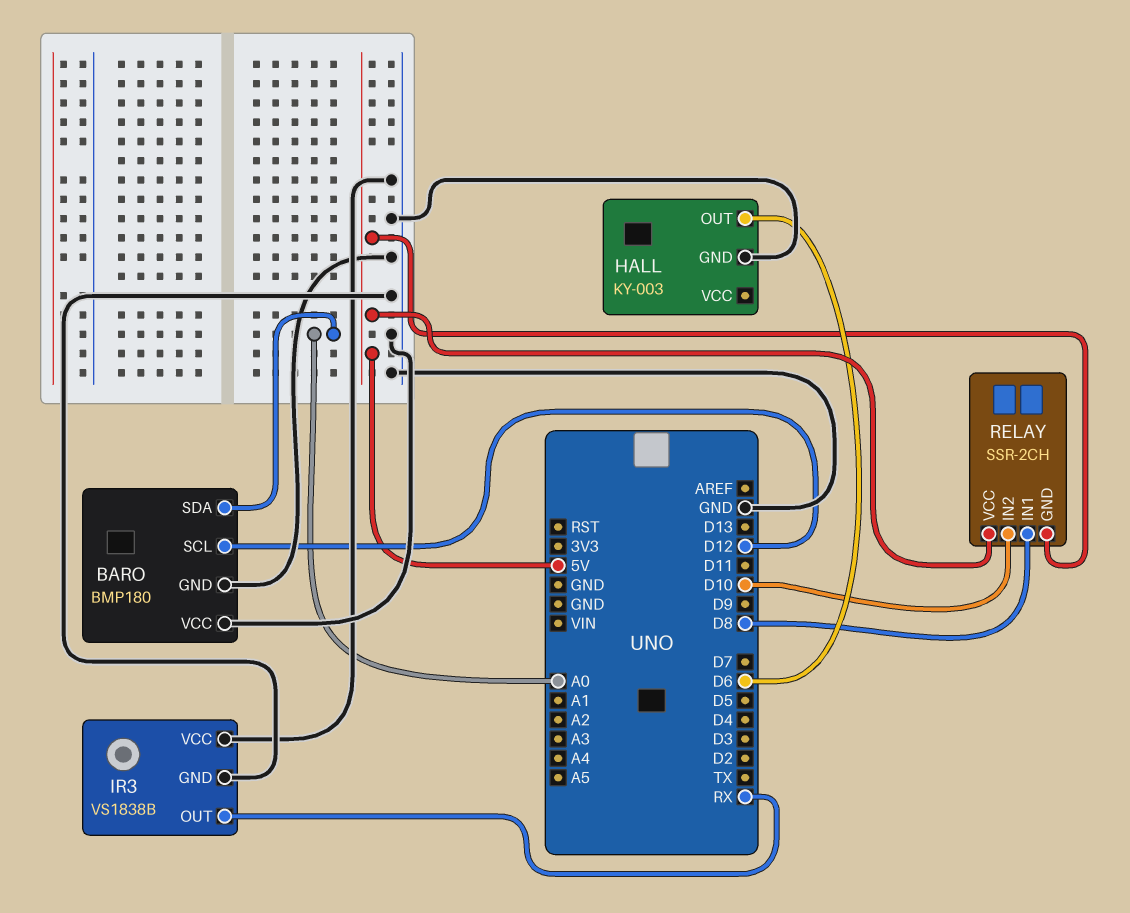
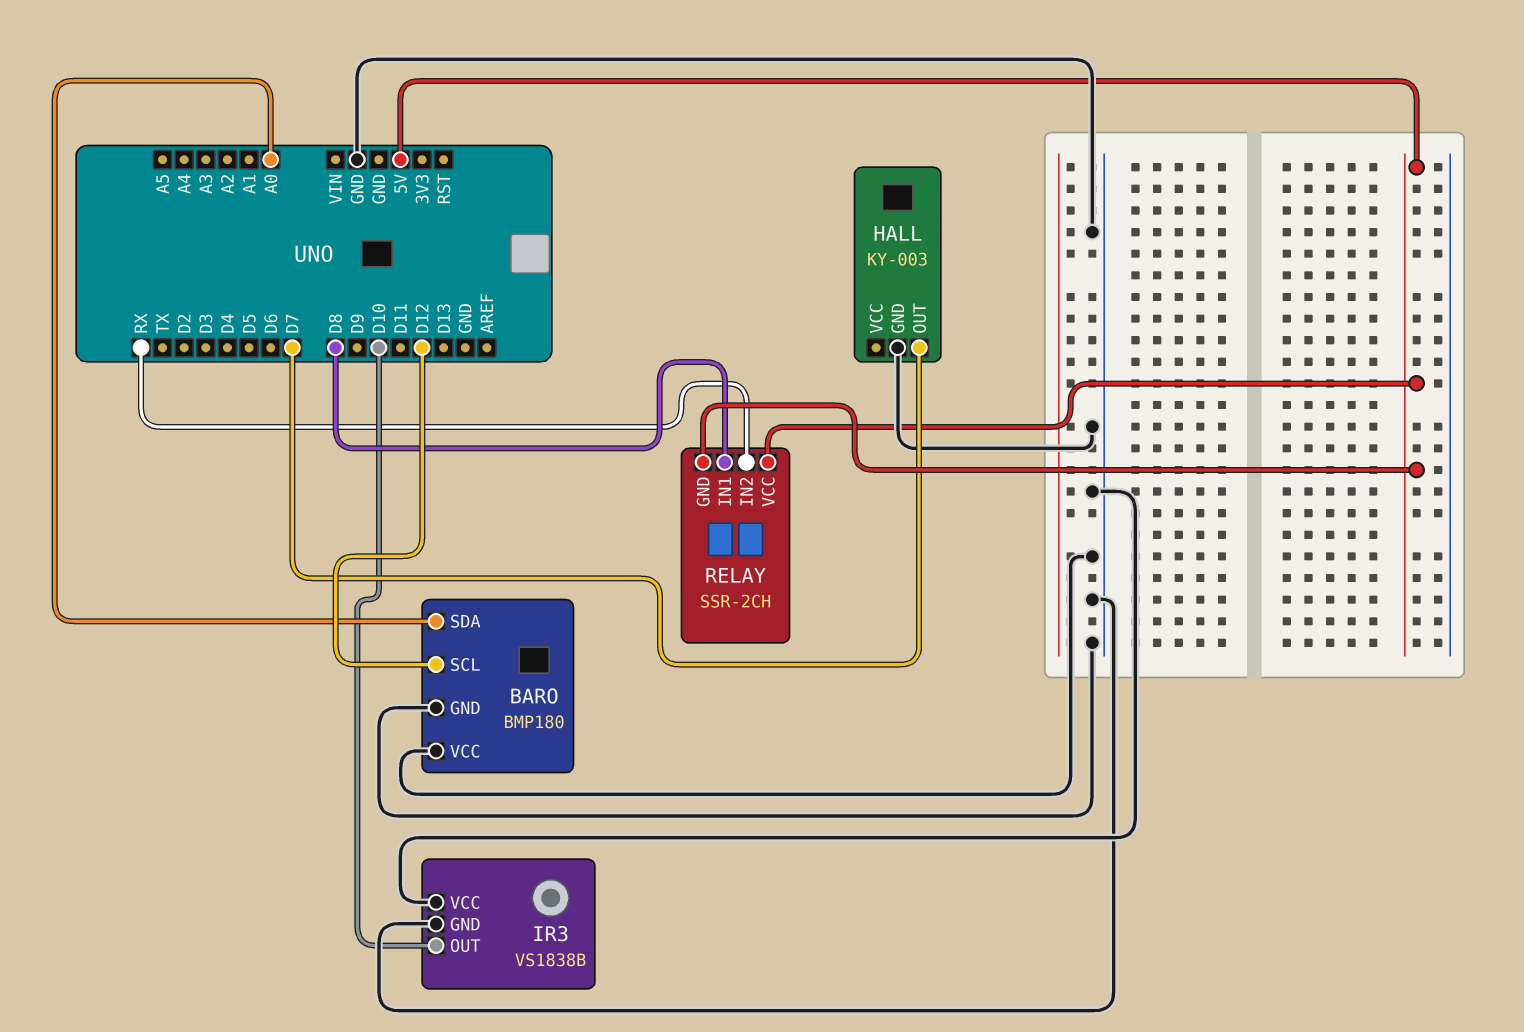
HALL pin OUT: D6 -> D7
IR3 pin OUT: RX -> D10
RELAY pin IN2: D10 -> RX

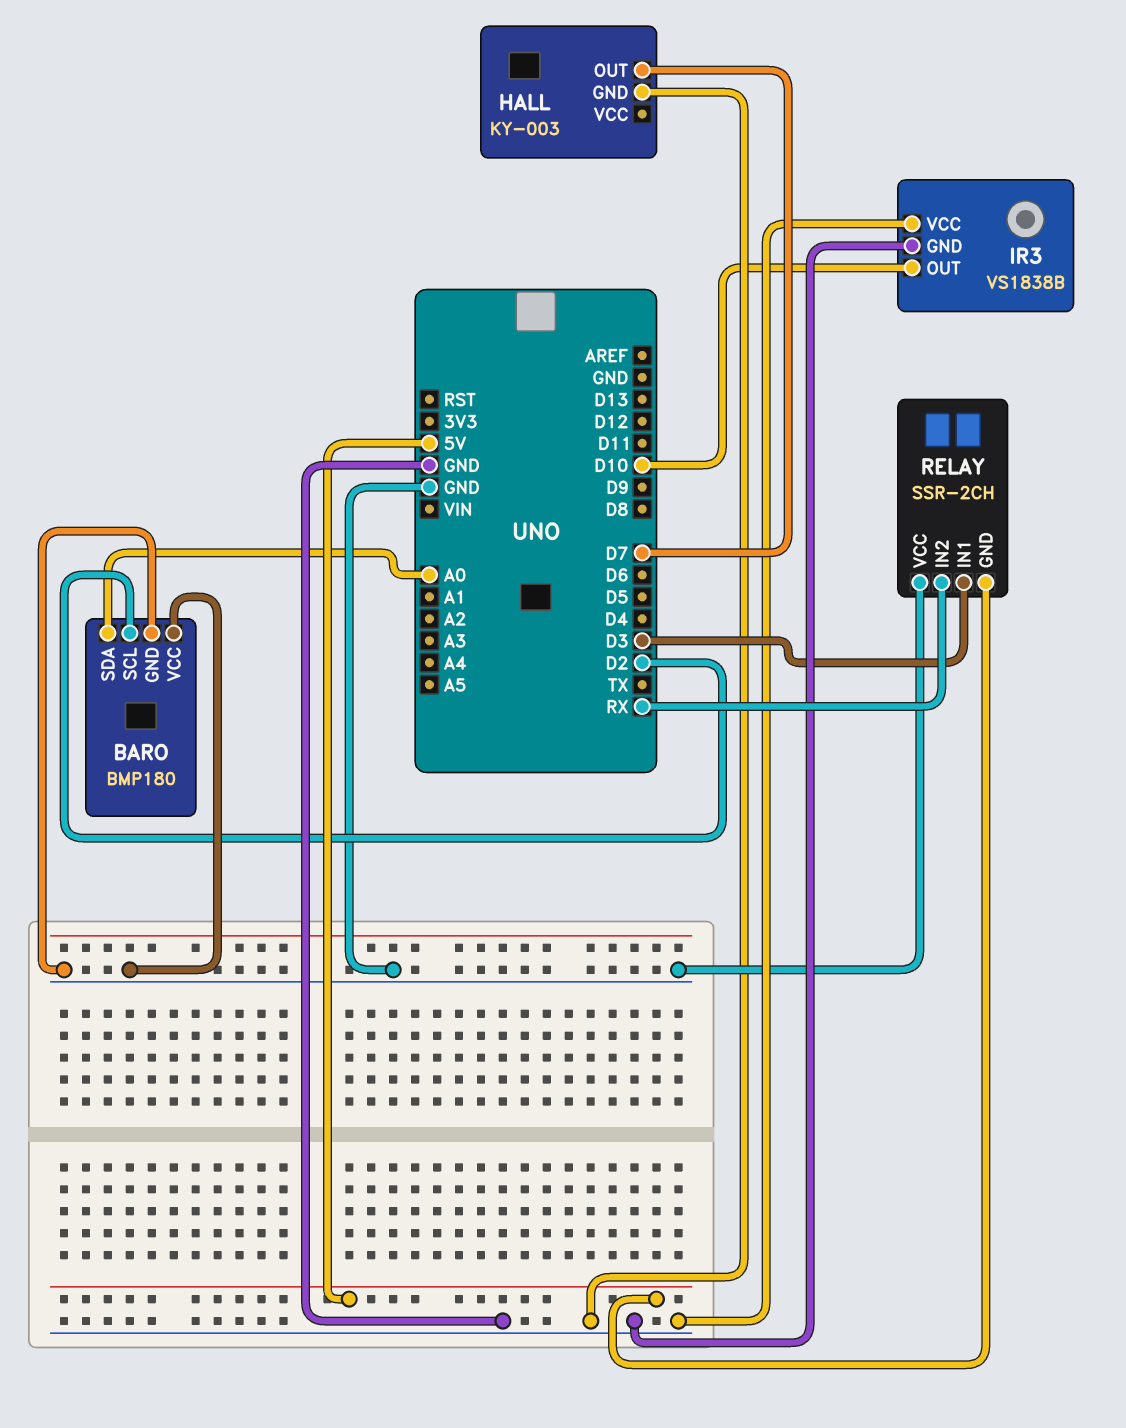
BARO pin SCL: D12 -> D2
RELAY pin IN1: D8 -> D3
RELAY pin VCC: 5V -> GND

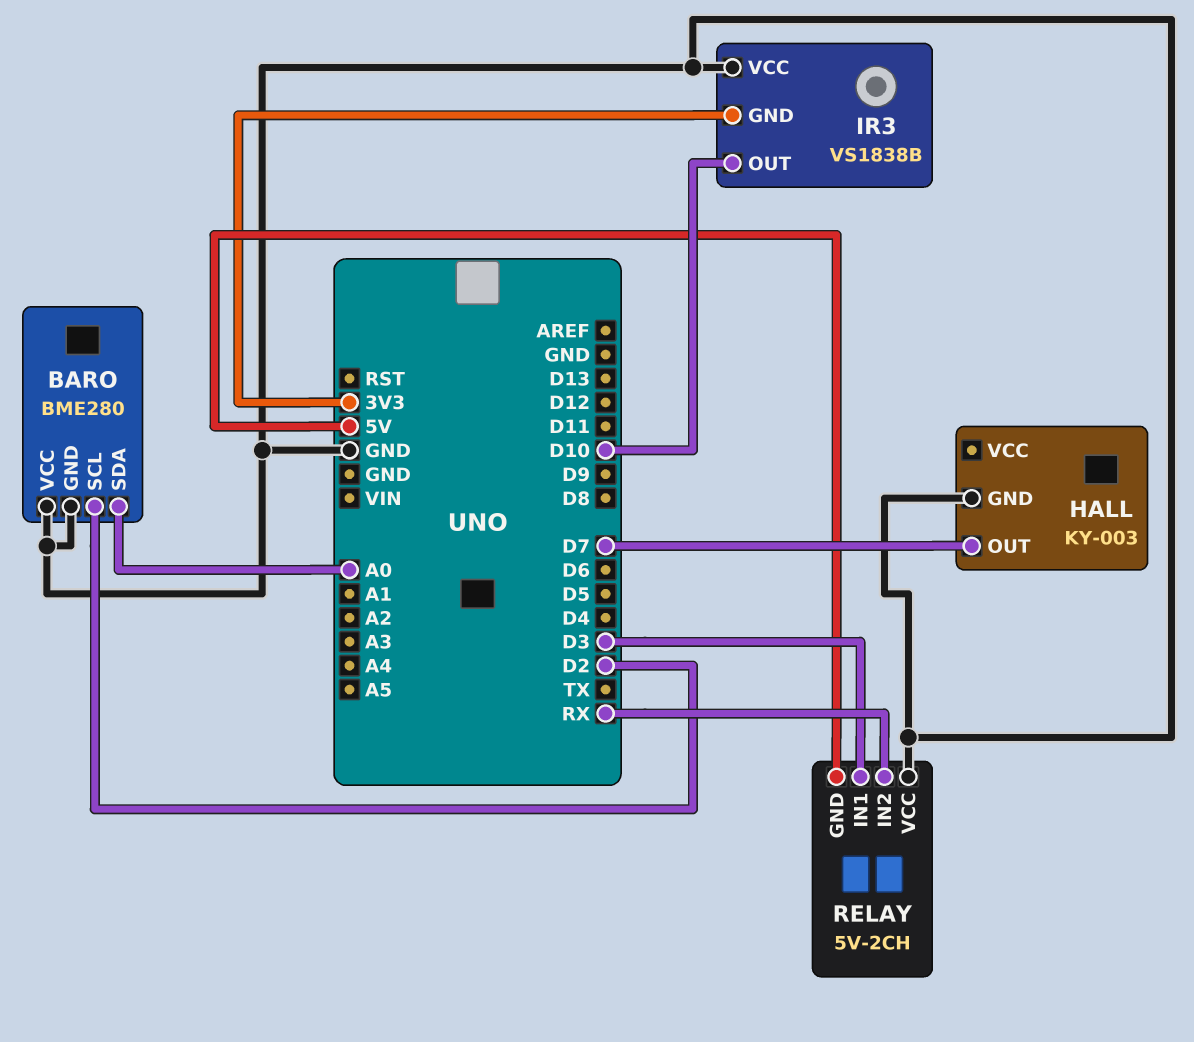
BARO: BMP180 -> BME280
IR3 pin GND: GND -> 3V3
RELAY: SSR-2CH -> 5V-2CH

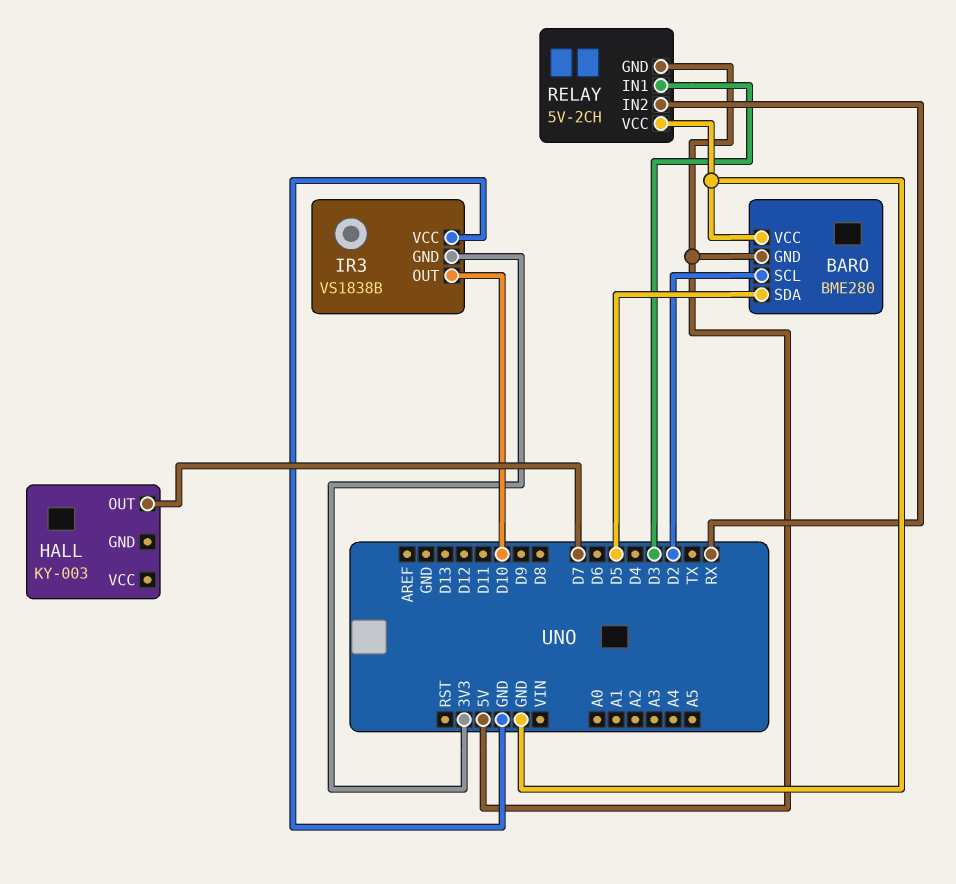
BARO pin GND: GND -> 5V
BARO pin SDA: A0 -> D5
HALL pin GND: GND -> none

